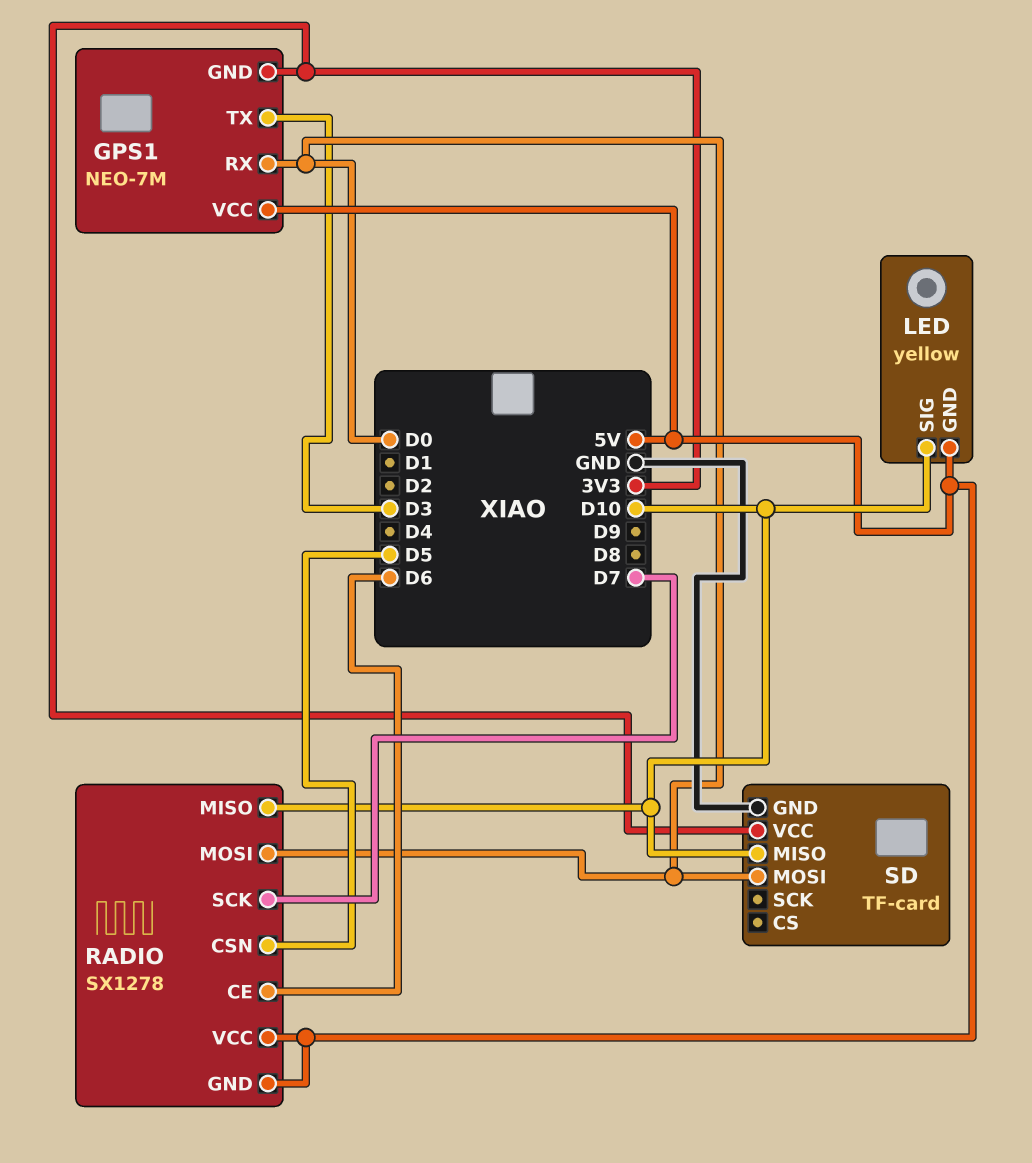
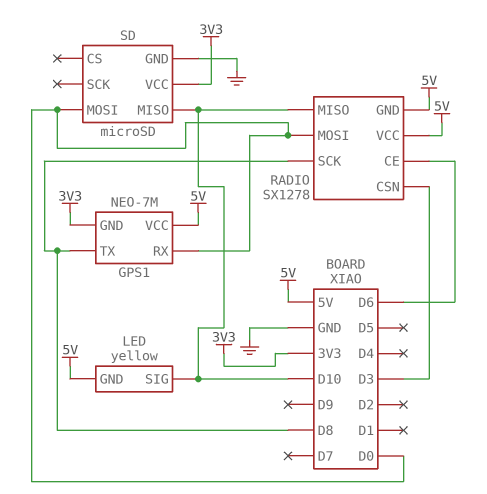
GPS1 pin TX: D3 -> D8
RADIO pin CSN: D5 -> D3
RADIO pin SCK: D7 -> D8
SD: TF-card -> microSD

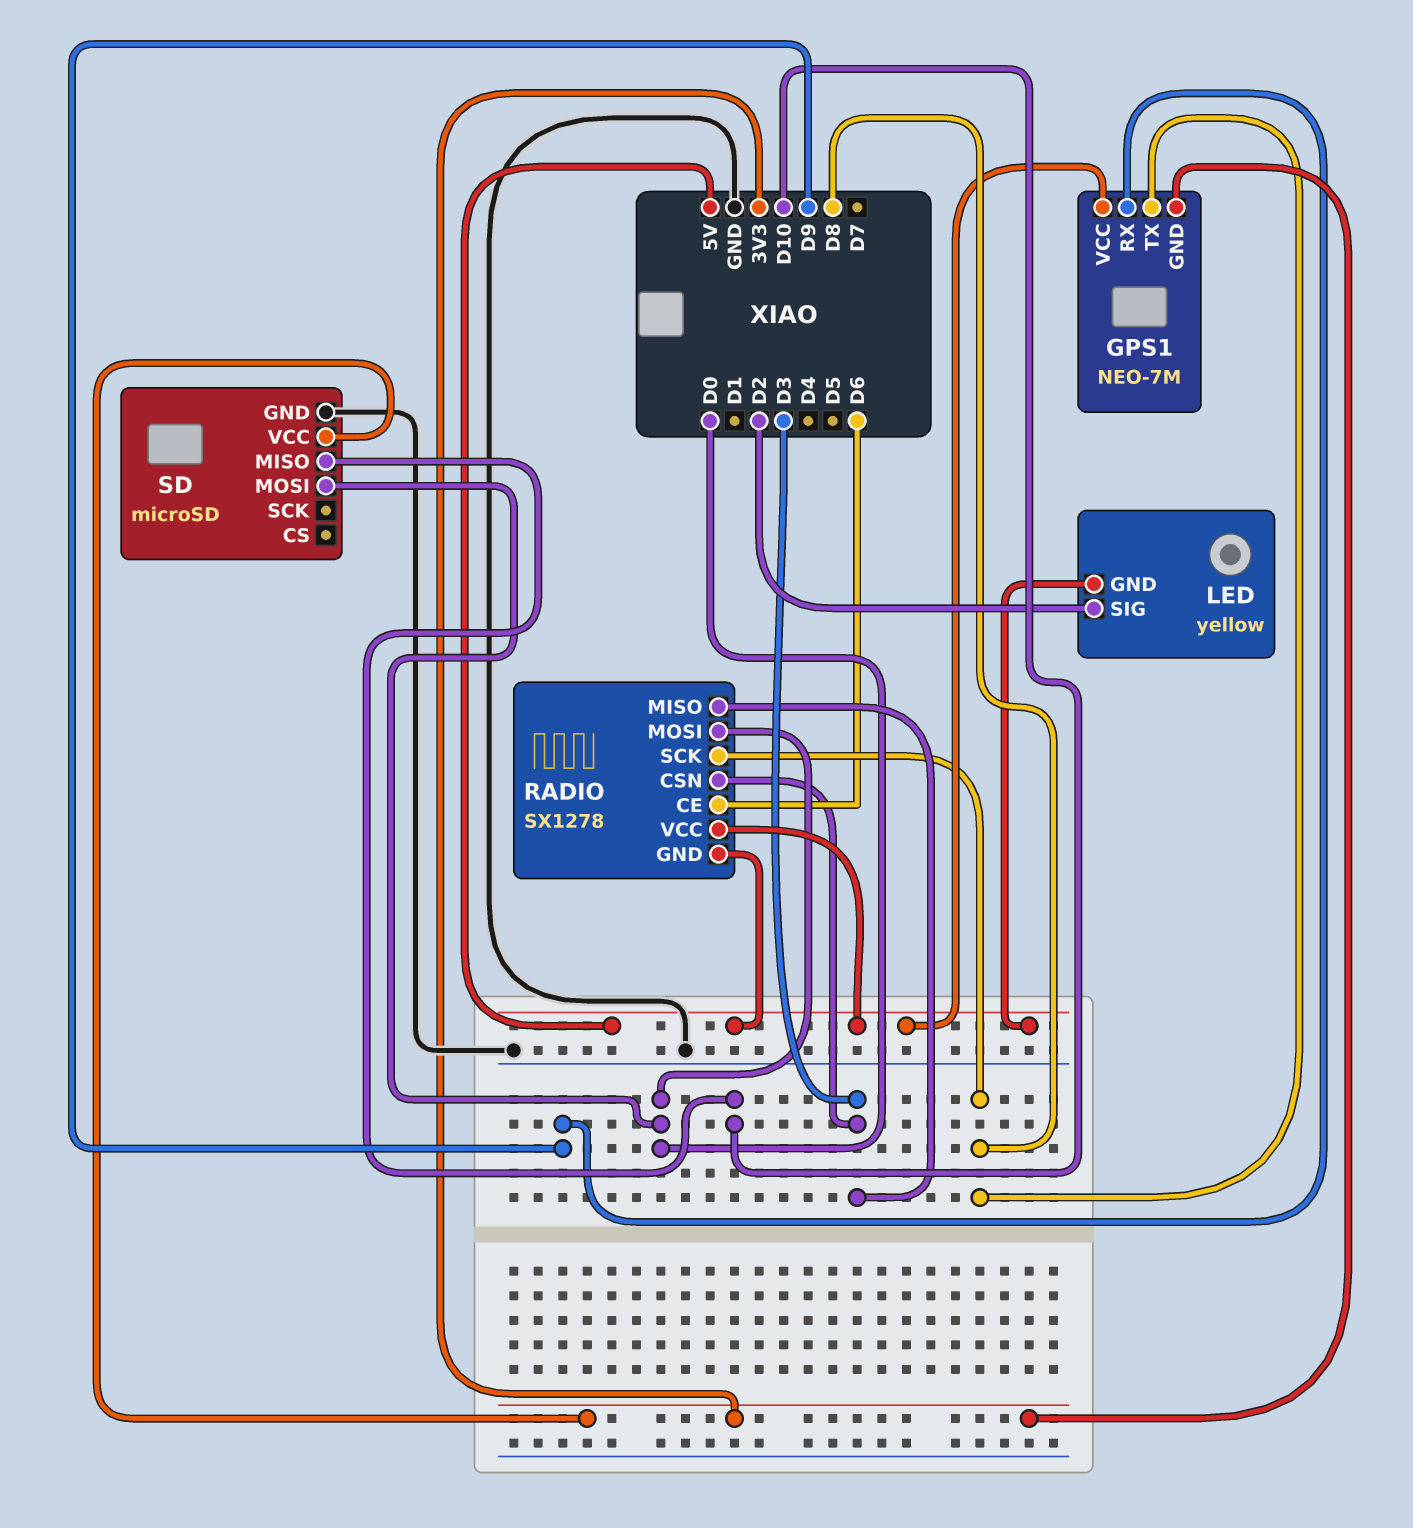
GPS1 pin RX: D0 -> D9
LED pin SIG: D10 -> D2
RADIO pin MISO: D10 -> D3

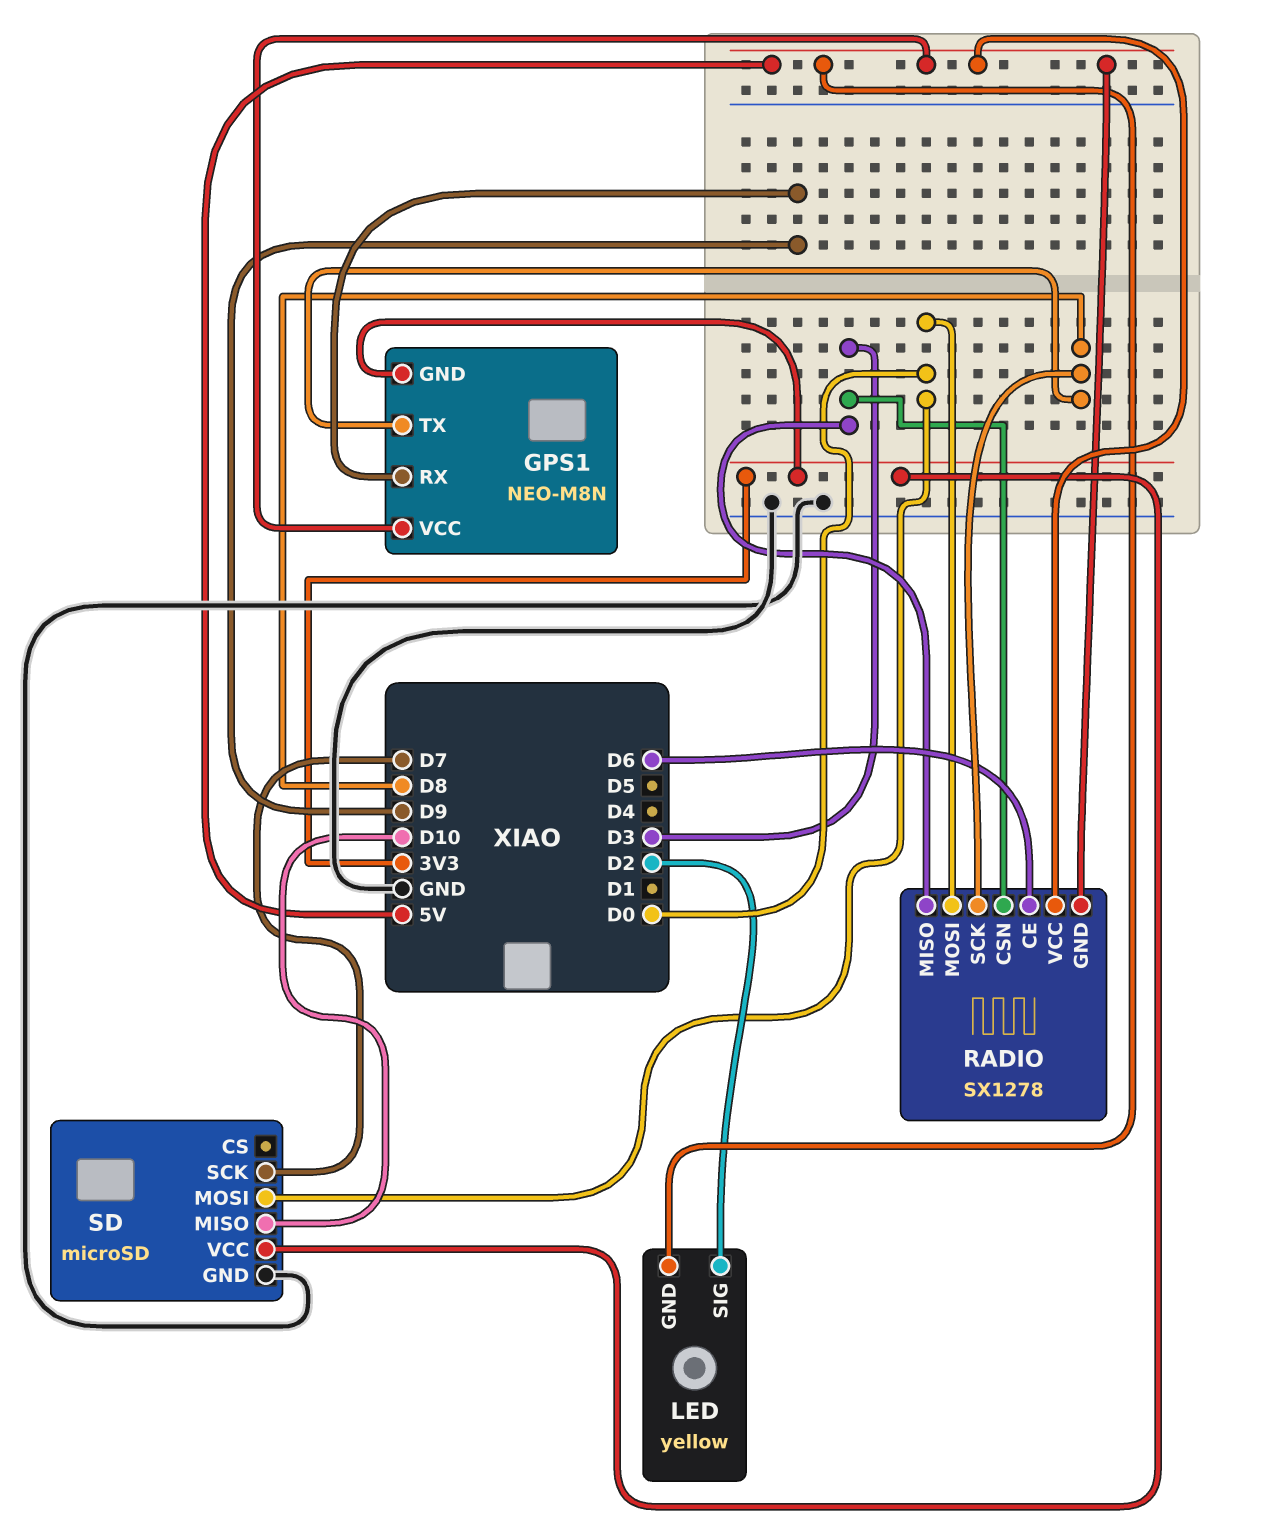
GPS1: NEO-7M -> NEO-M8N
SD pin SCK: none -> D7

